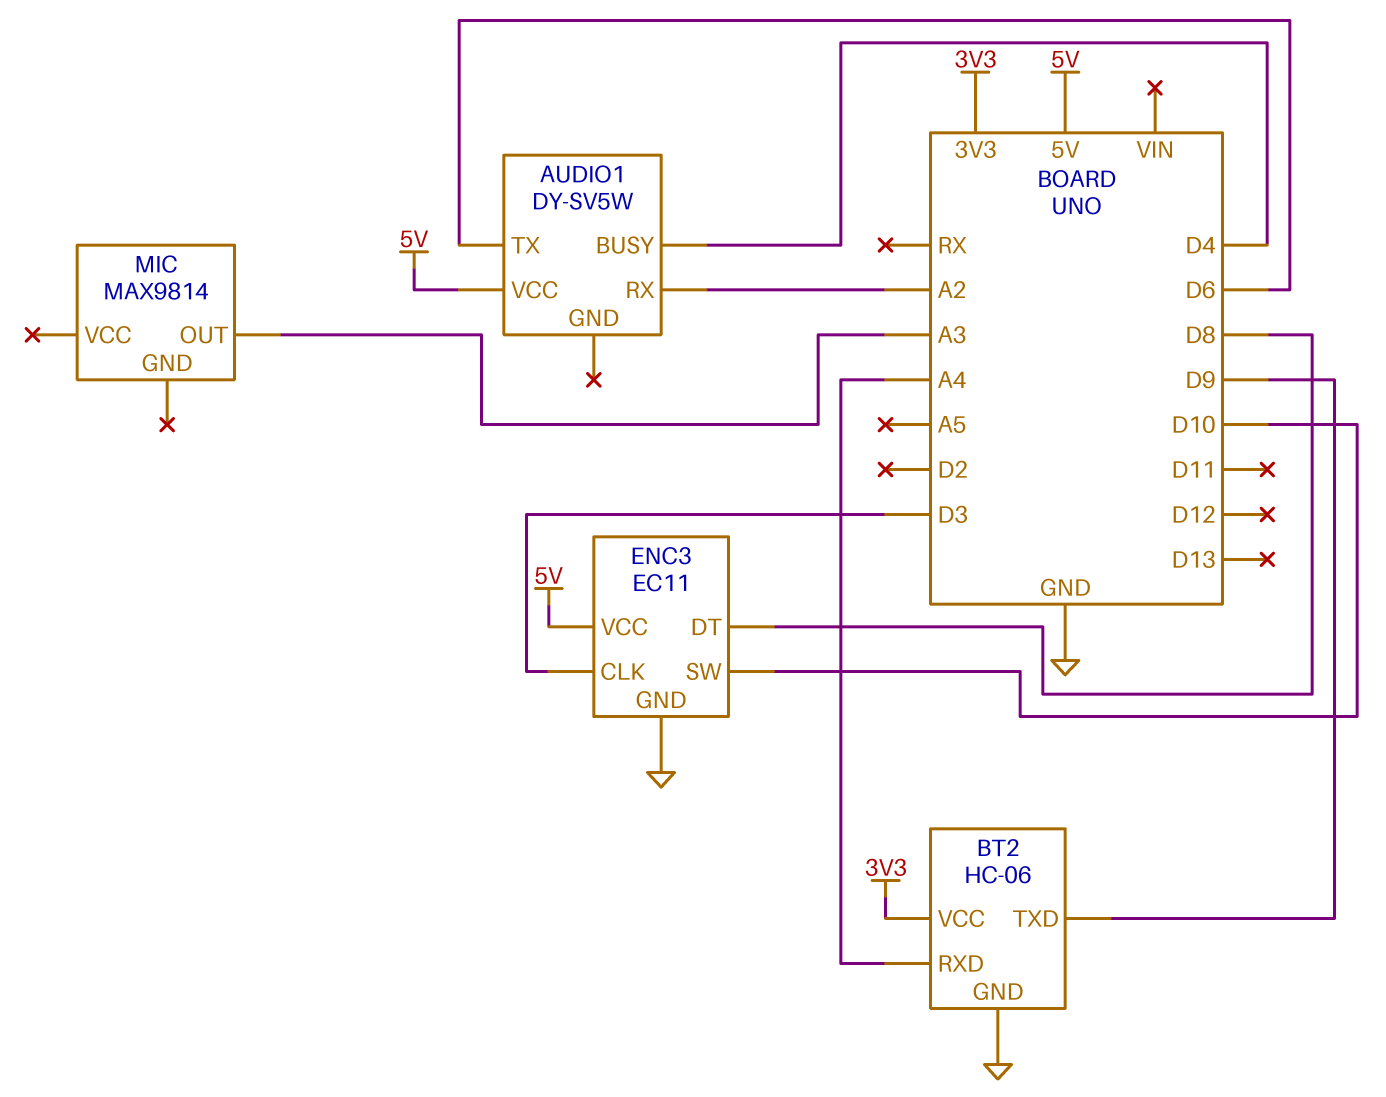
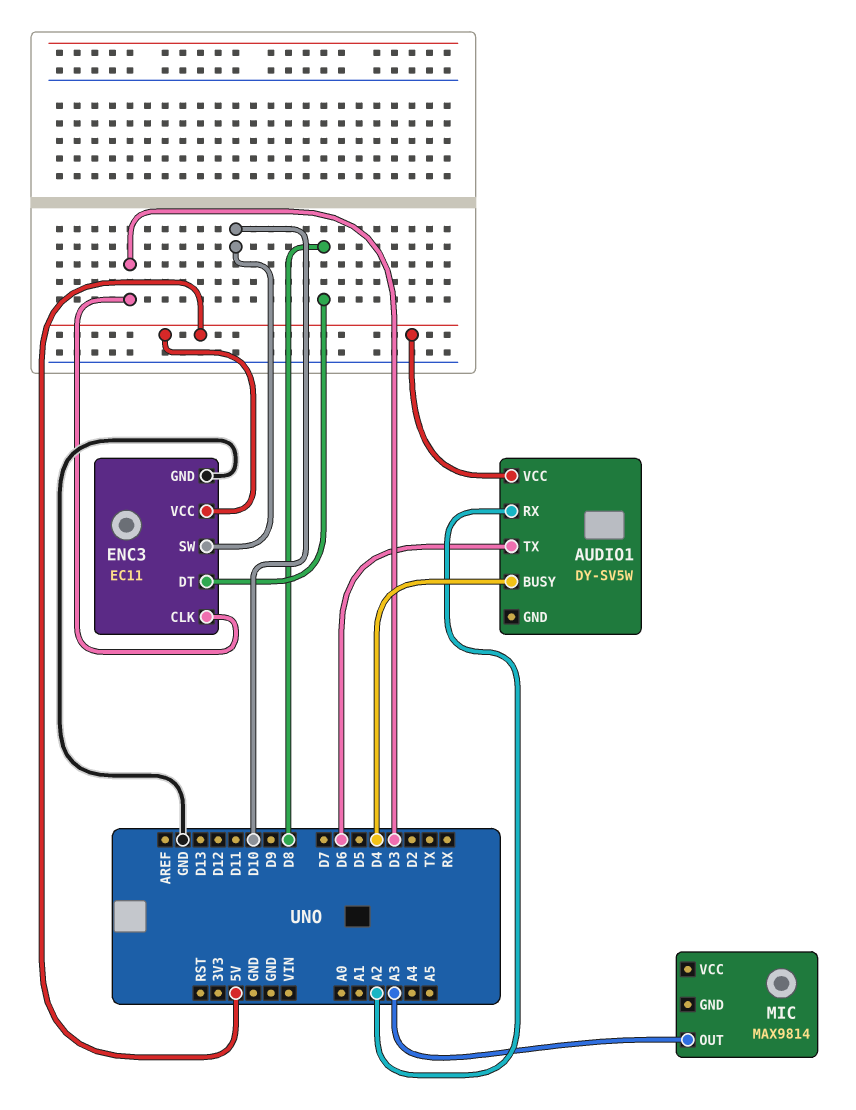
BT2: HC-06 -> none
BT2 pin GND: GND -> none
BT2 pin RXD: A4 -> none
BT2 pin TXD: D9 -> none
BT2 pin VCC: 3V3 -> none

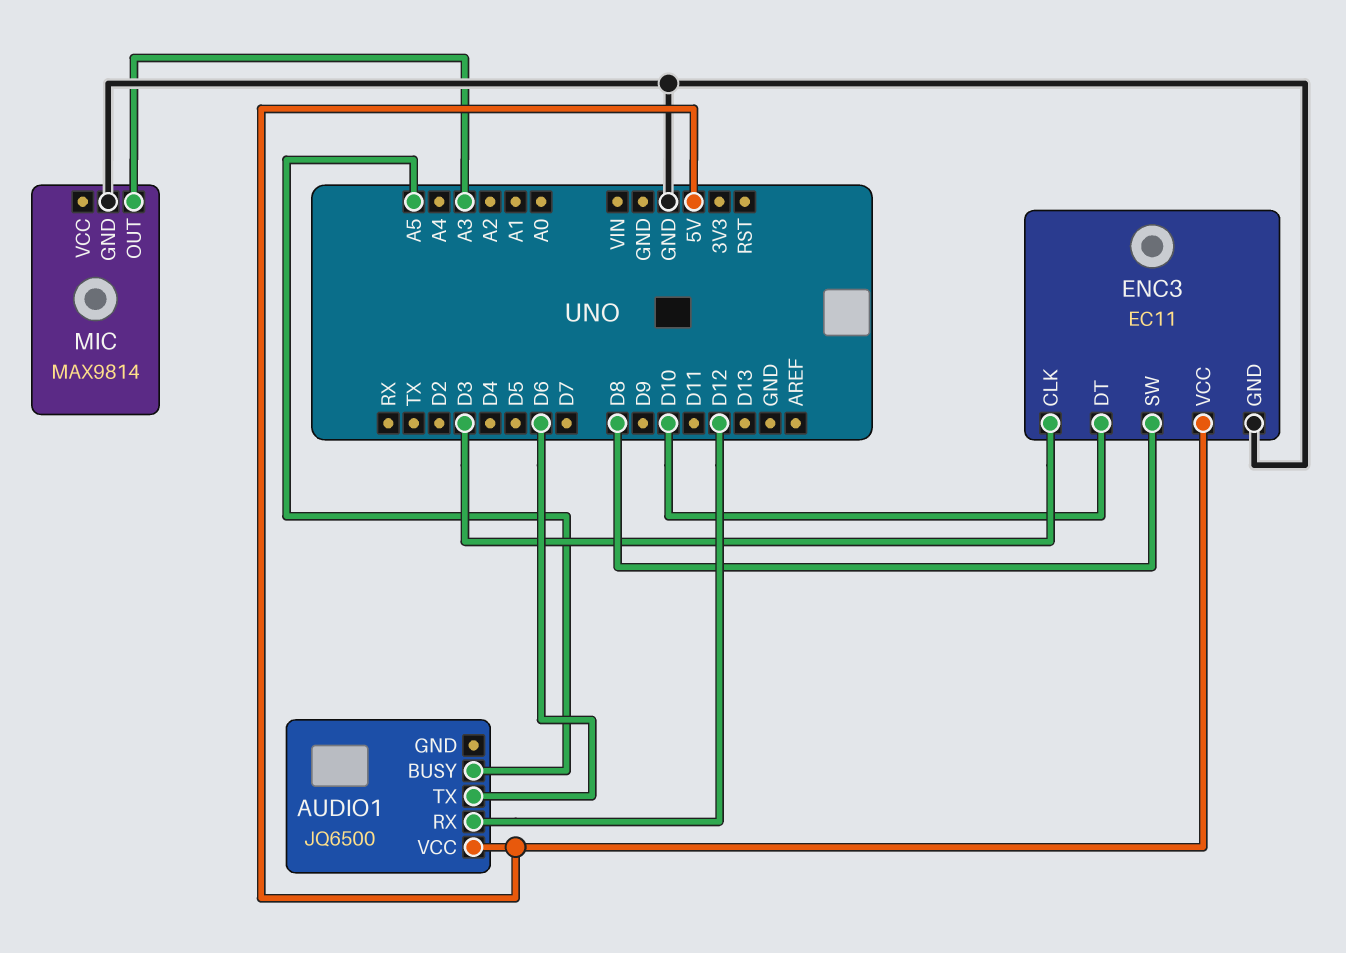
AUDIO1: DY-SV5W -> JQ6500
AUDIO1 pin BUSY: D4 -> A5
AUDIO1 pin RX: A2 -> D12
ENC3 pin DT: D8 -> D10
ENC3 pin SW: D10 -> D8
MIC pin GND: none -> GND

